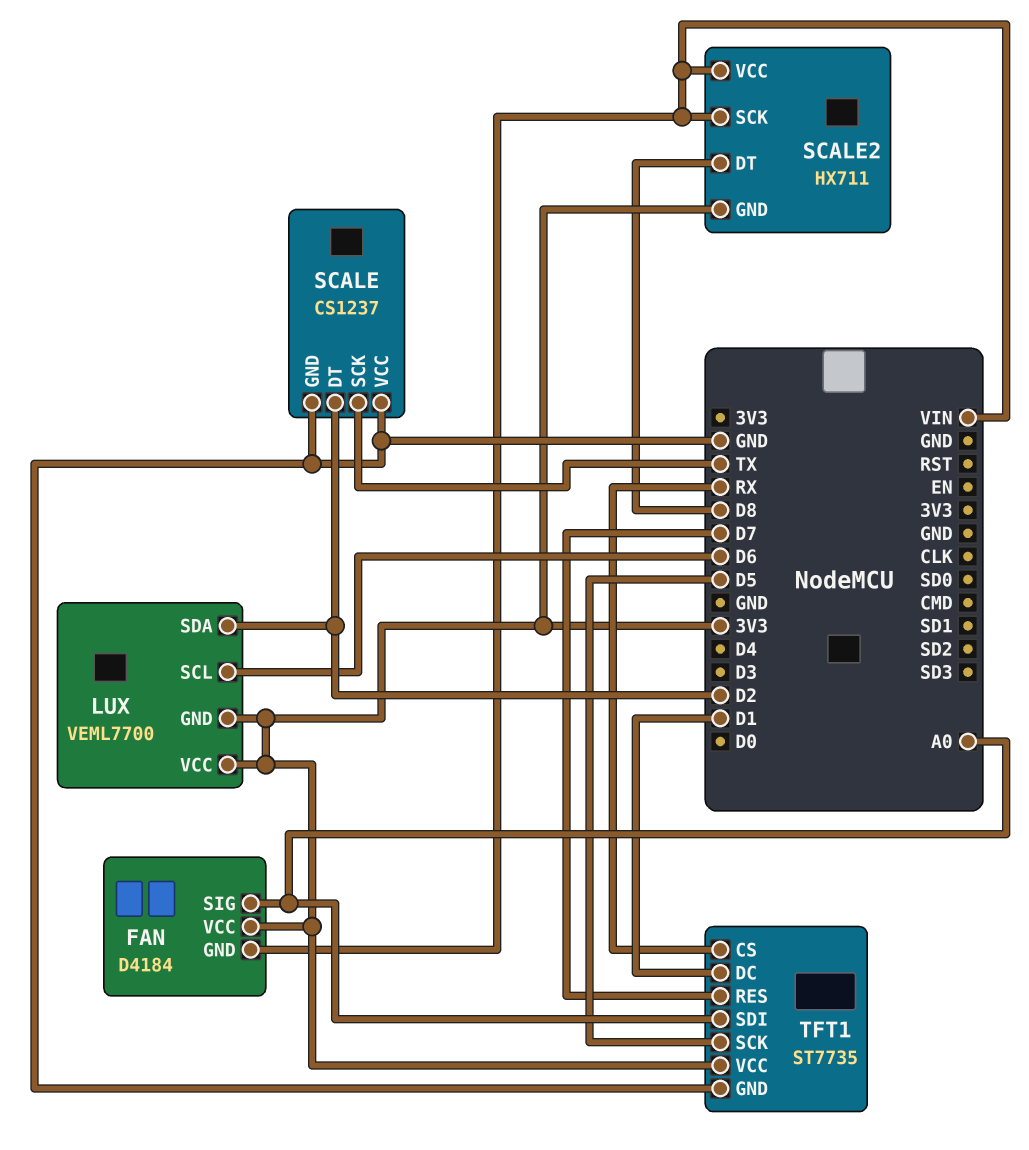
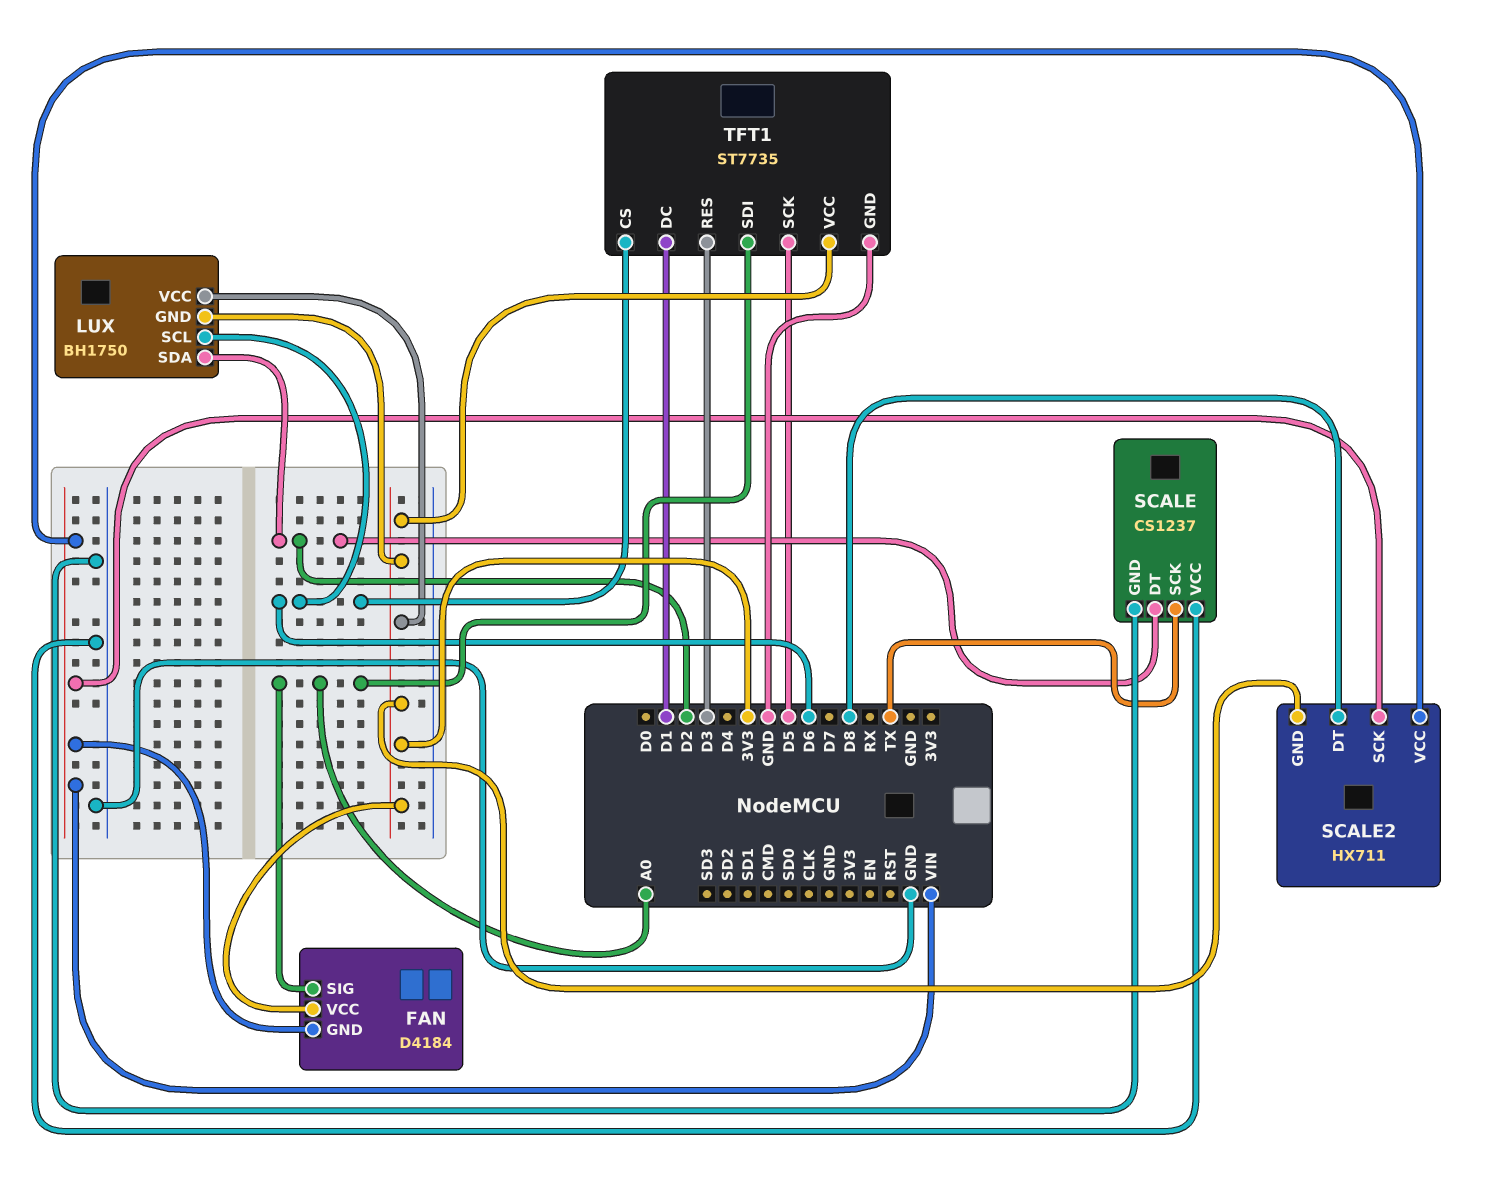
LUX: VEML7700 -> BH1750
TFT1 pin CS: RX -> D6
TFT1 pin RES: D7 -> D3

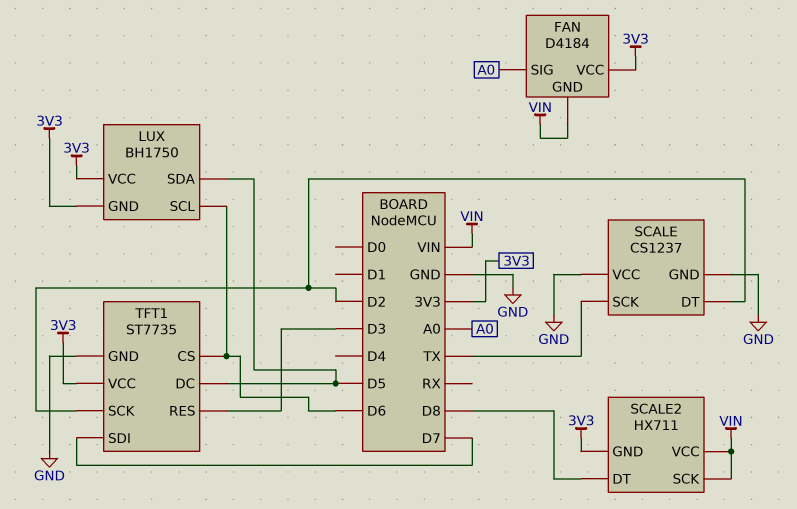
LUX pin SDA: D2 -> D5
TFT1 pin DC: D1 -> D5
TFT1 pin SCK: D5 -> D2
TFT1 pin SDI: A0 -> D7

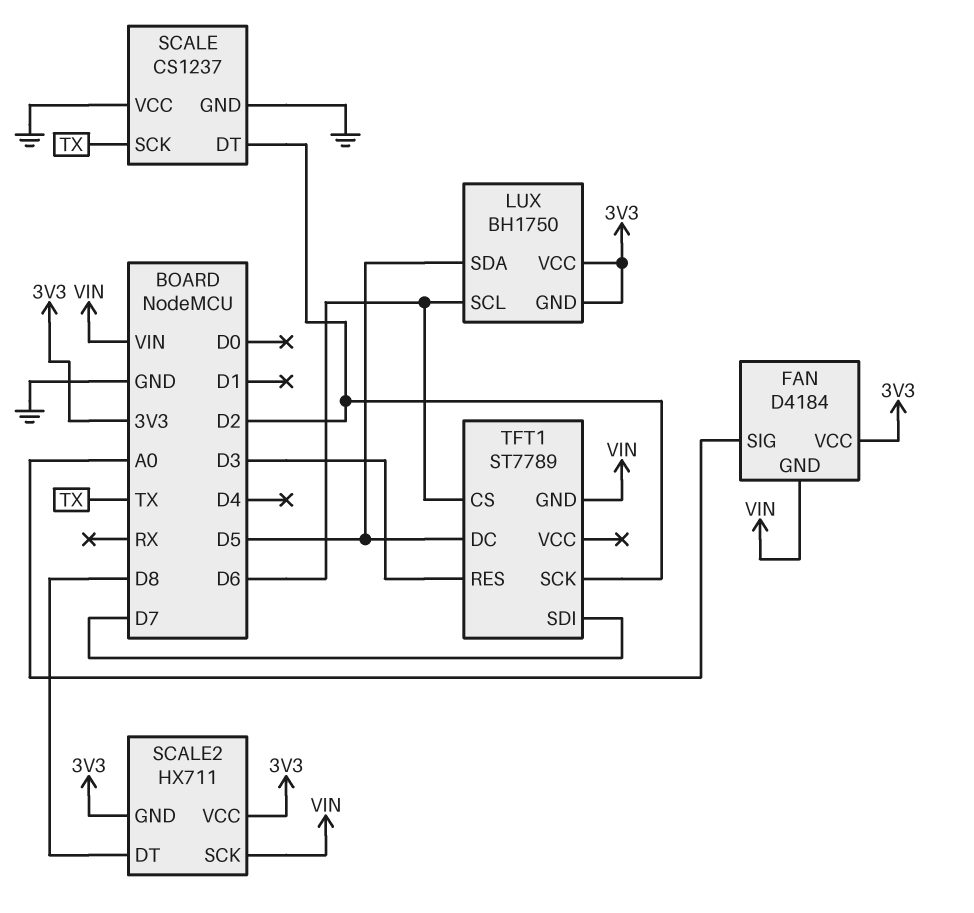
SCALE2 pin VCC: VIN -> 3V3
TFT1: ST7735 -> ST7789
TFT1 pin GND: GND -> VIN
TFT1 pin VCC: 3V3 -> none

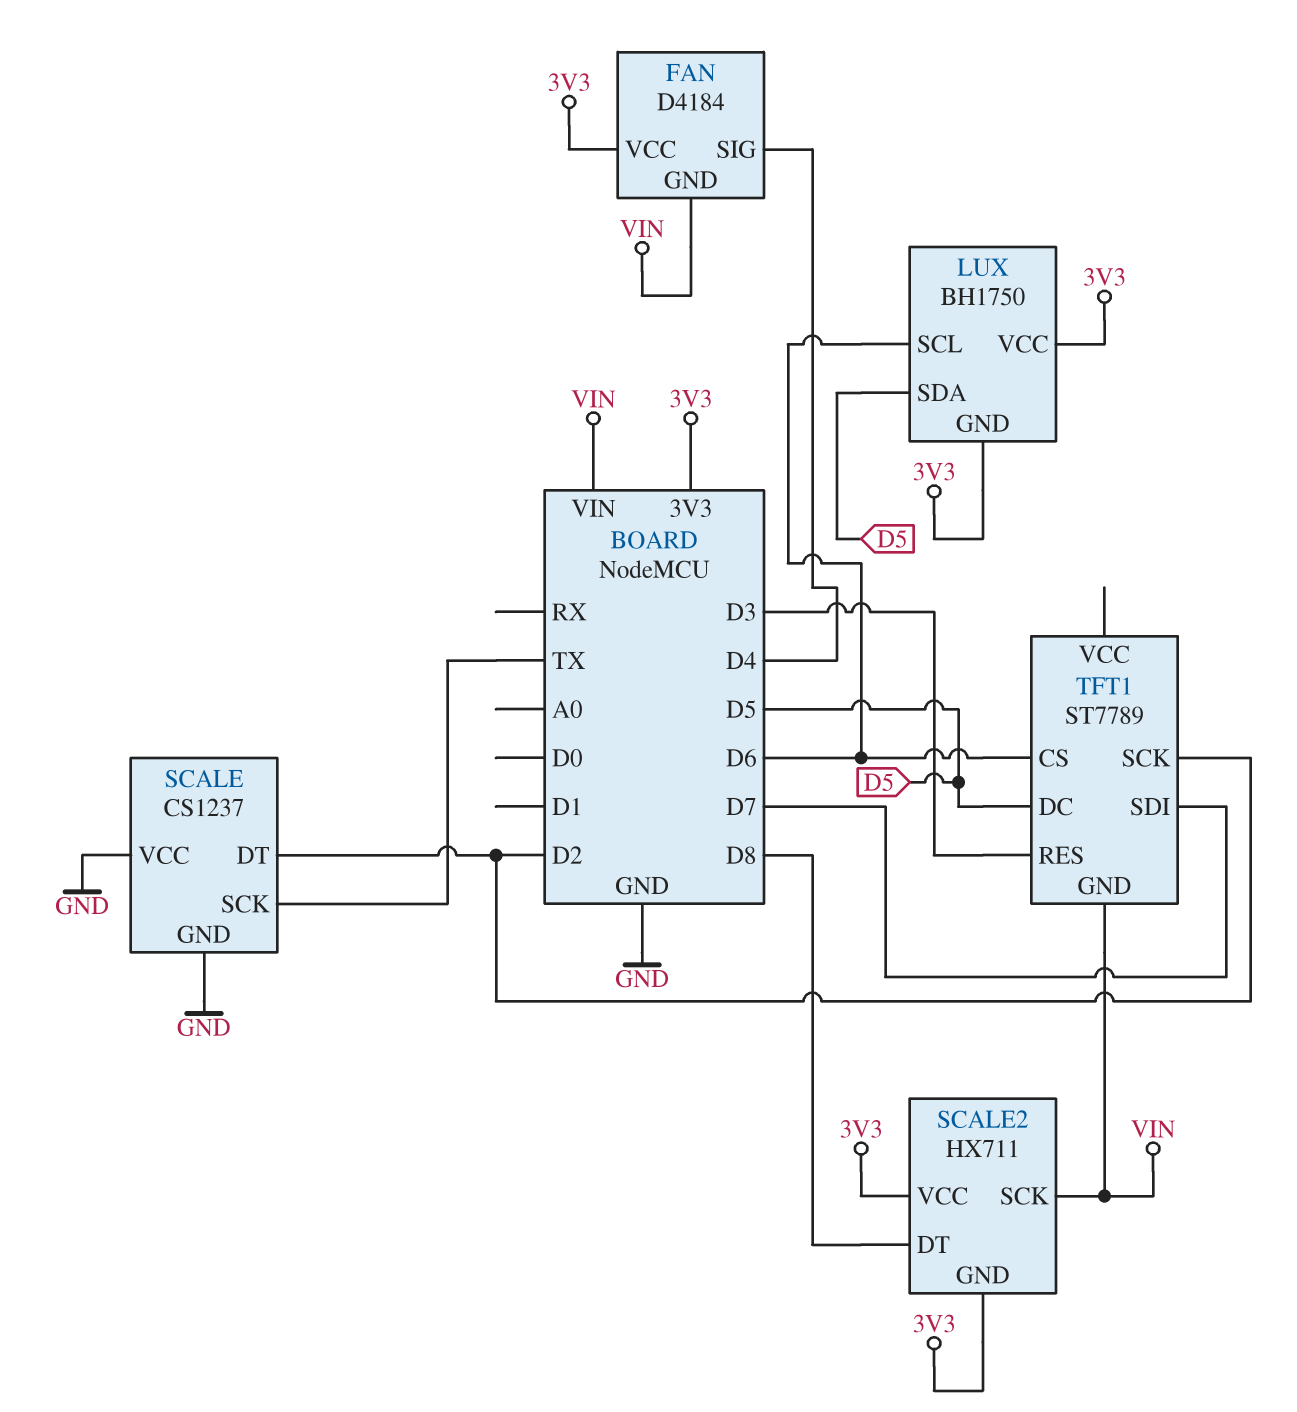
FAN pin SIG: A0 -> D4

